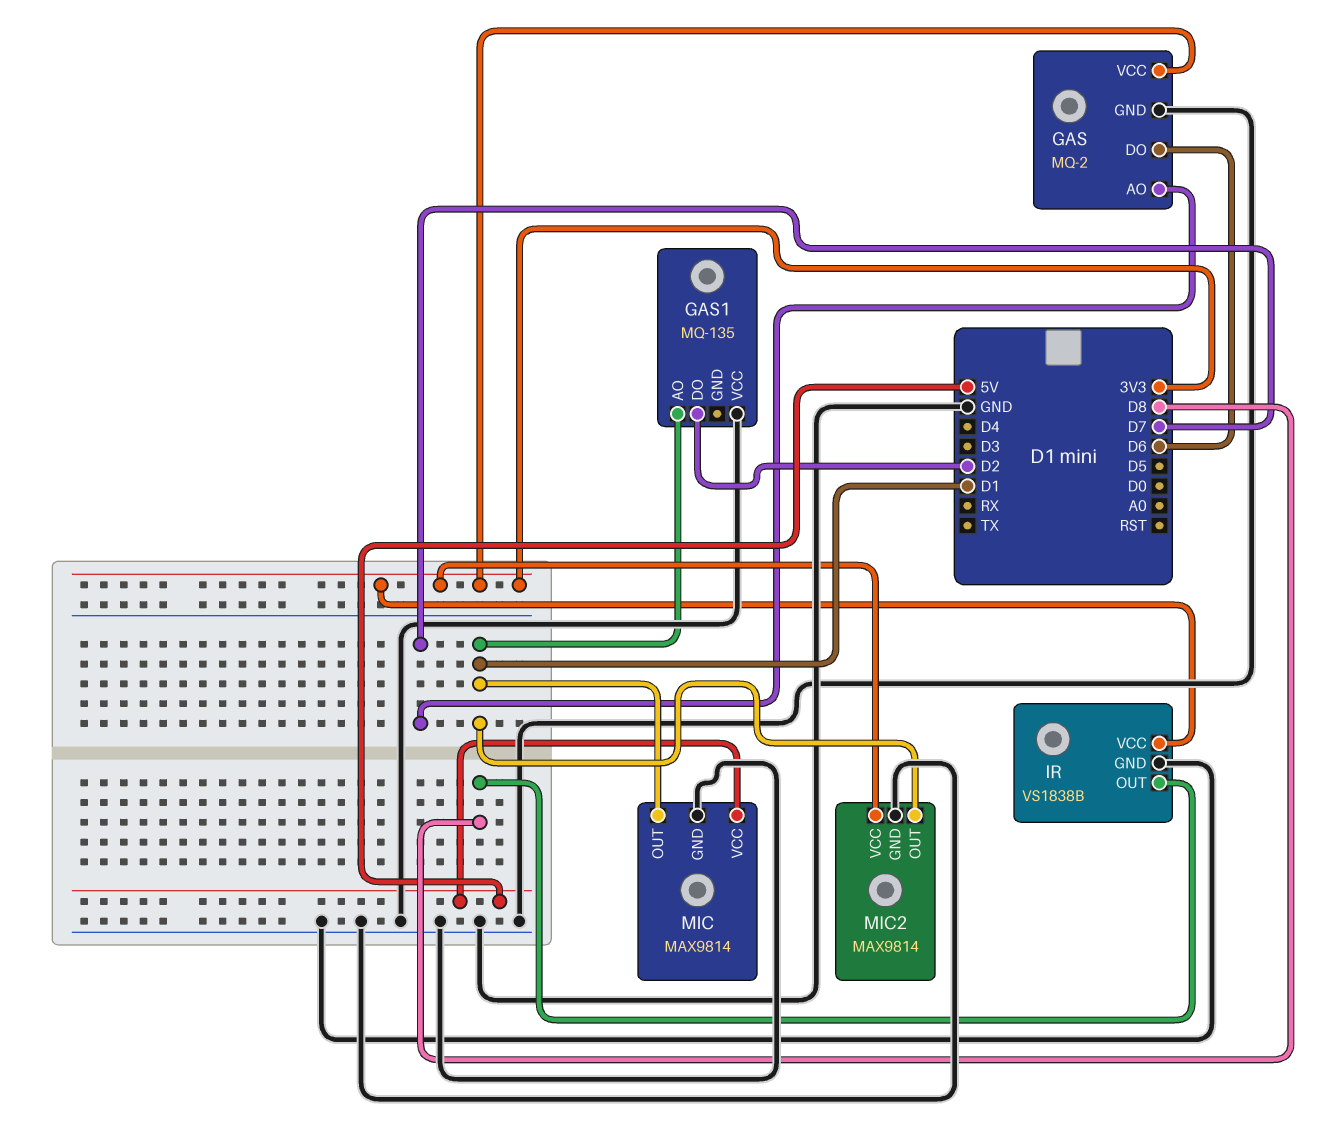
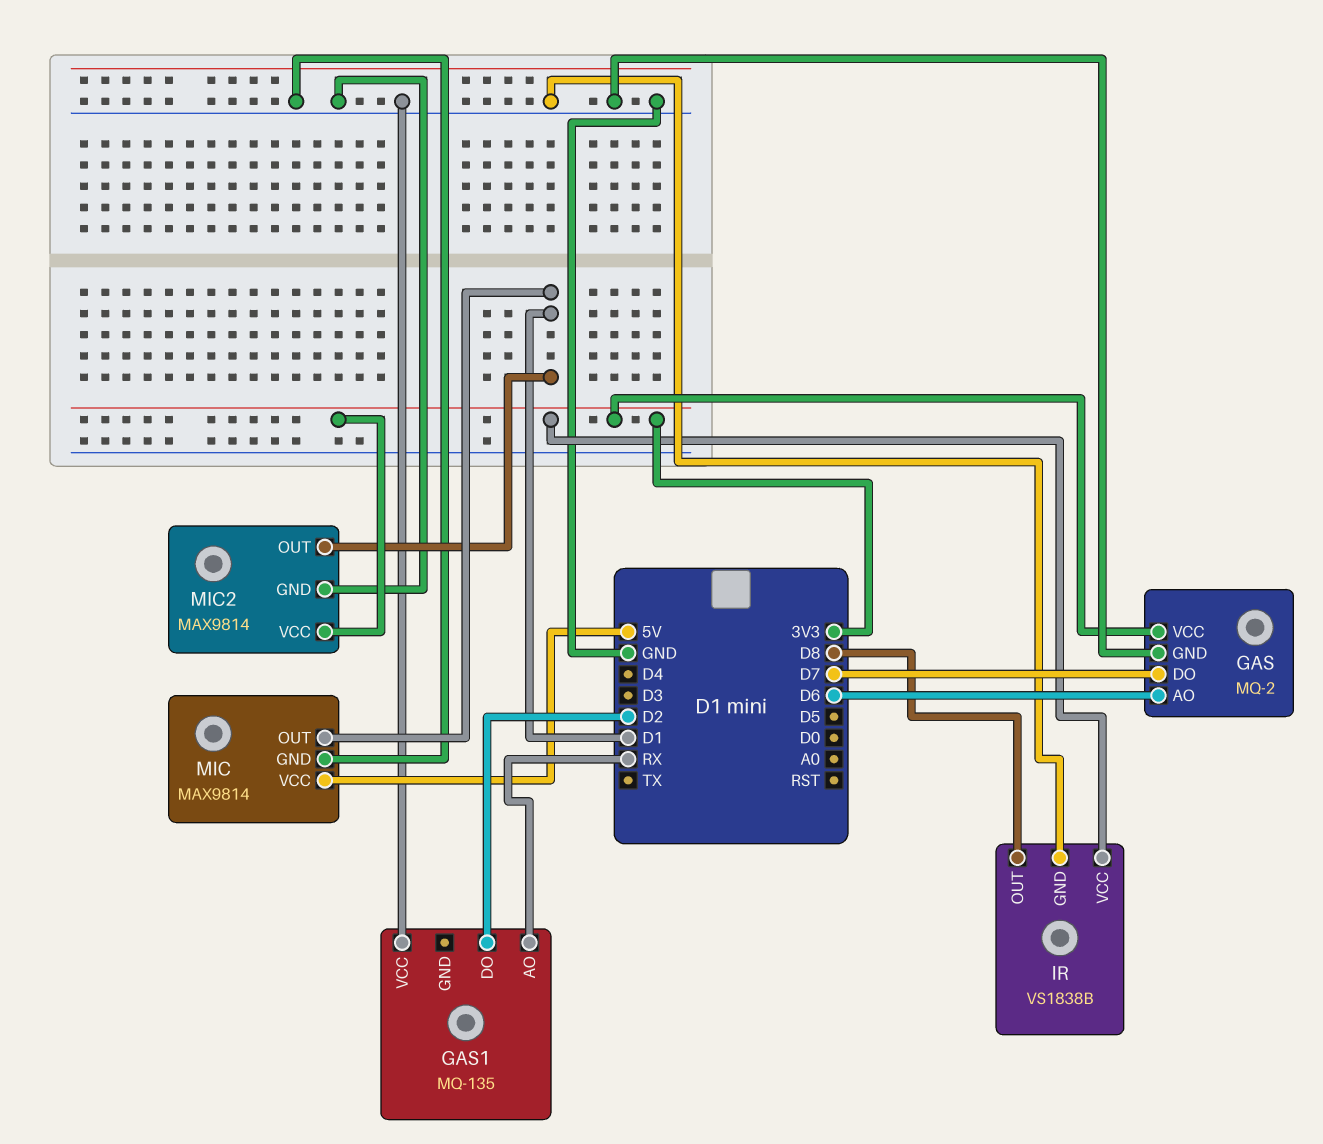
GAS pin AO: D7 -> D6
GAS pin DO: D6 -> D7
GAS1 pin AO: D1 -> RX

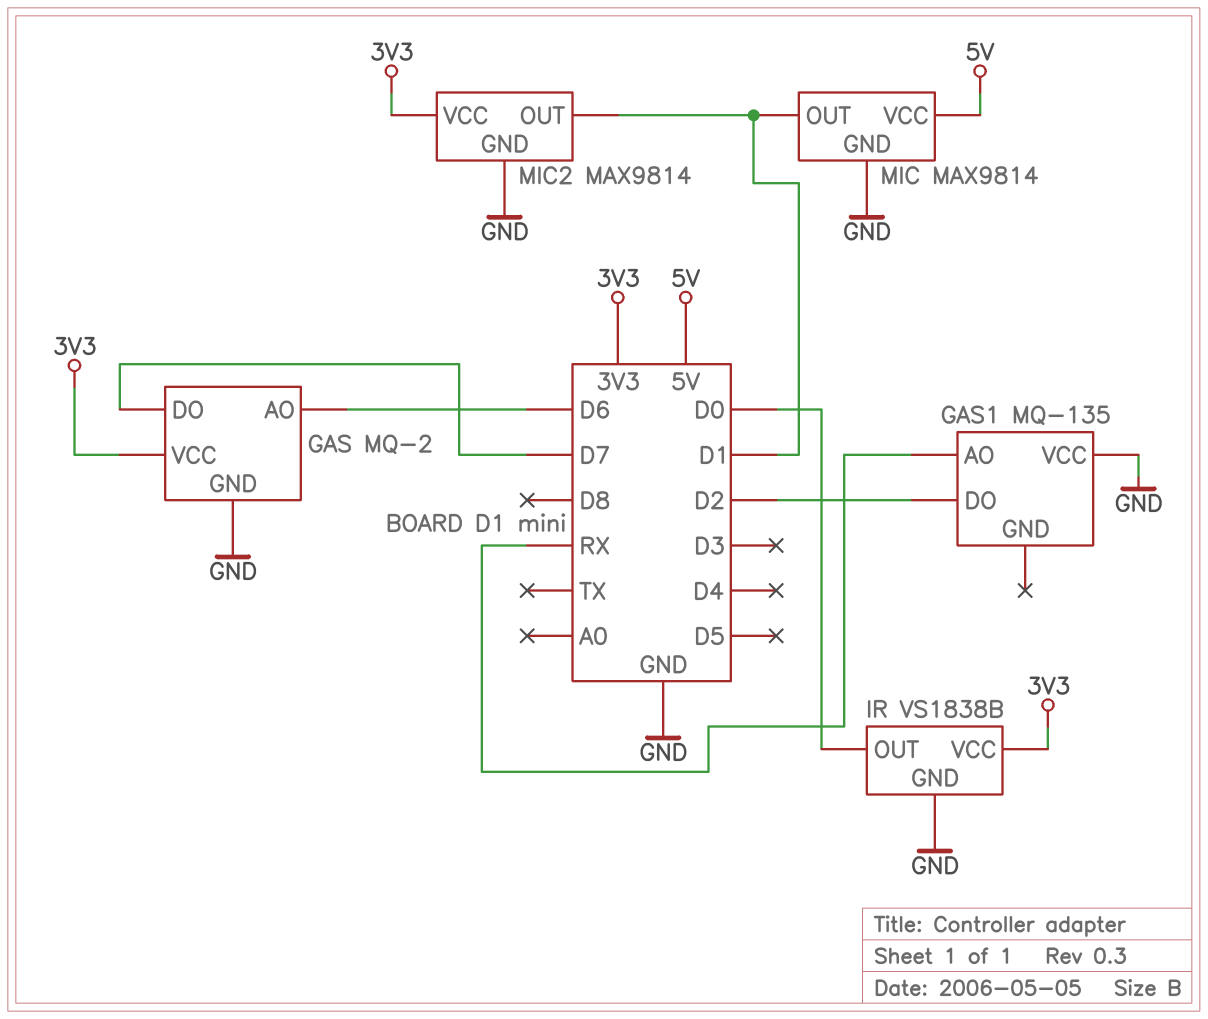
IR pin OUT: D8 -> D0

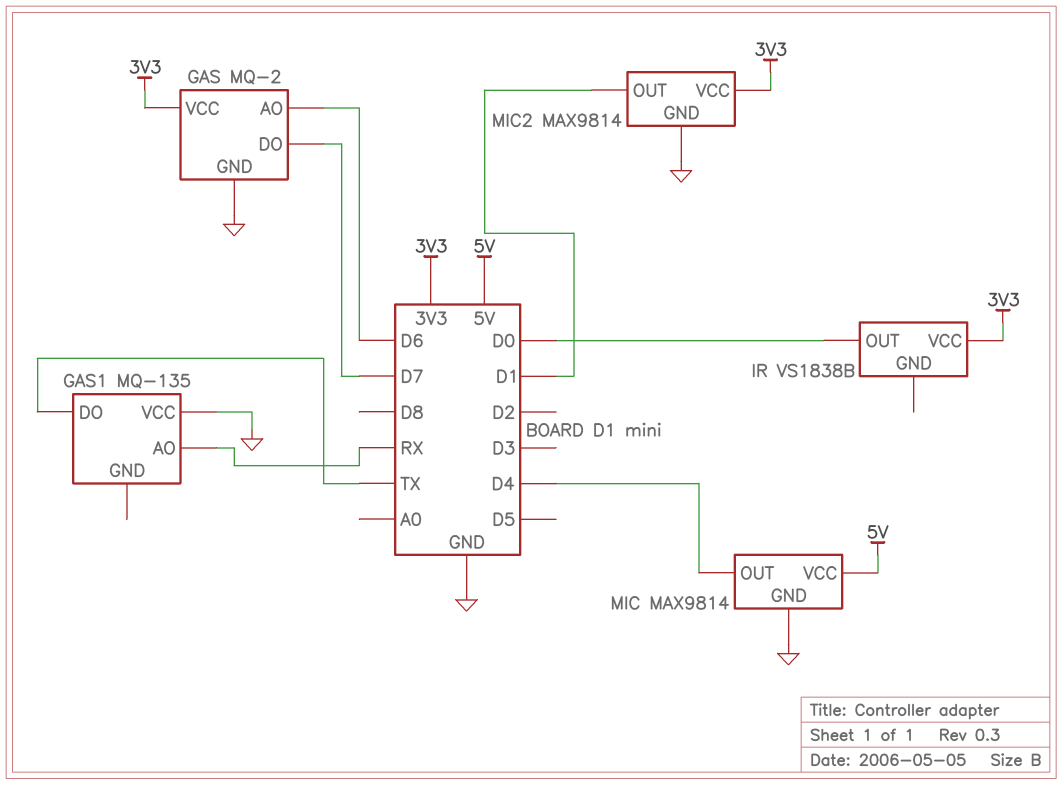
GAS1 pin DO: D2 -> TX
IR pin GND: GND -> none
MIC pin OUT: D1 -> D4

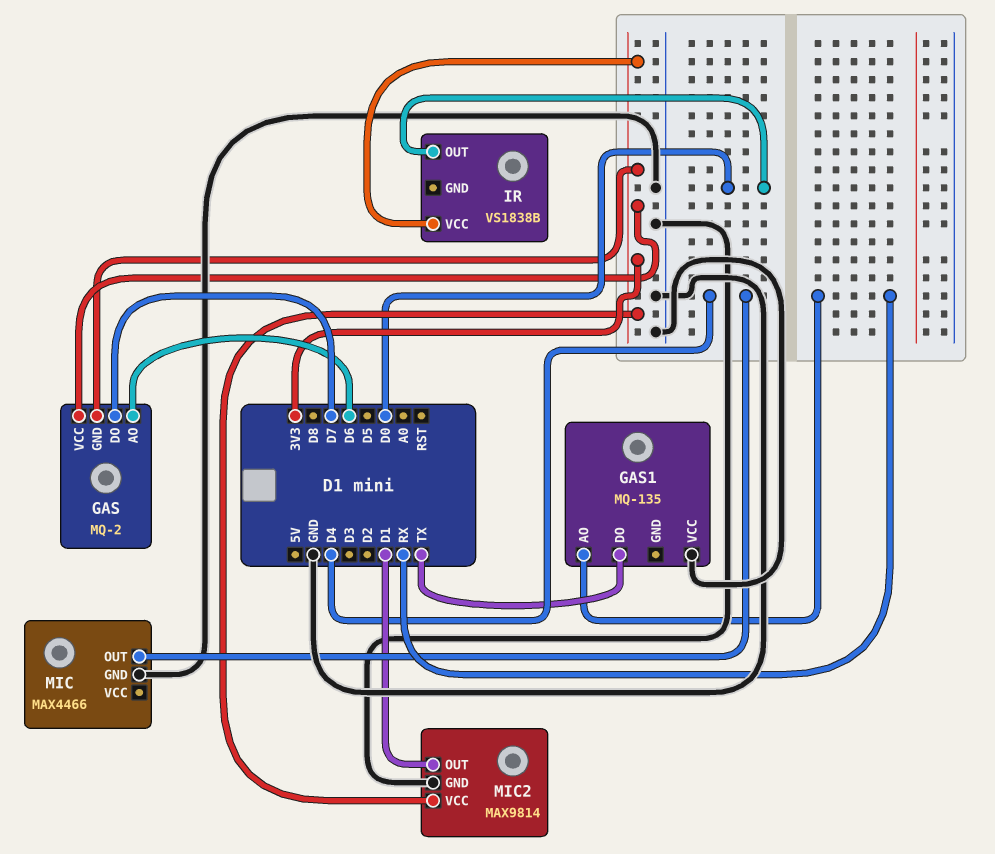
GAS pin GND: GND -> 3V3
MIC: MAX9814 -> MAX4466
MIC pin VCC: 5V -> none

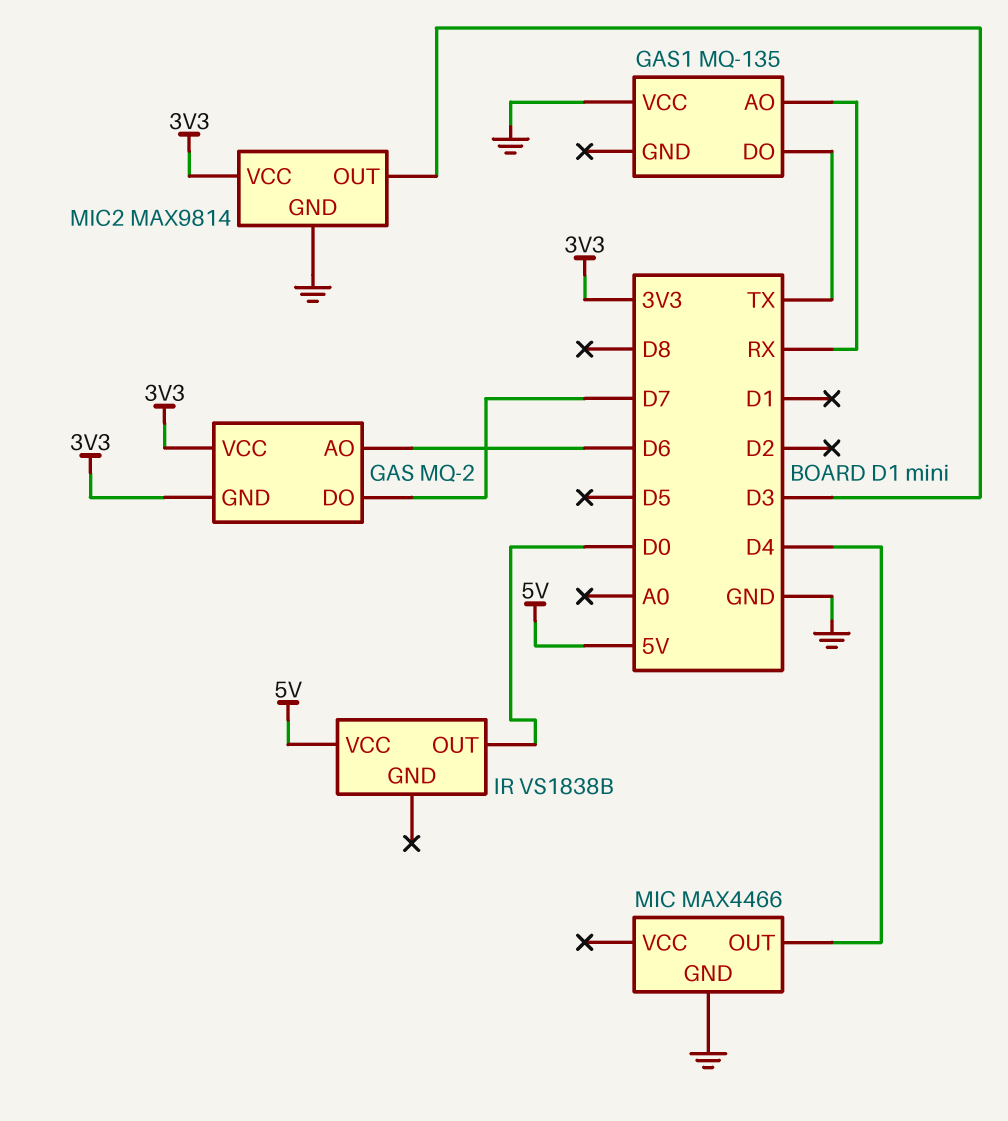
IR pin VCC: 3V3 -> 5V
MIC2 pin OUT: D1 -> D3

